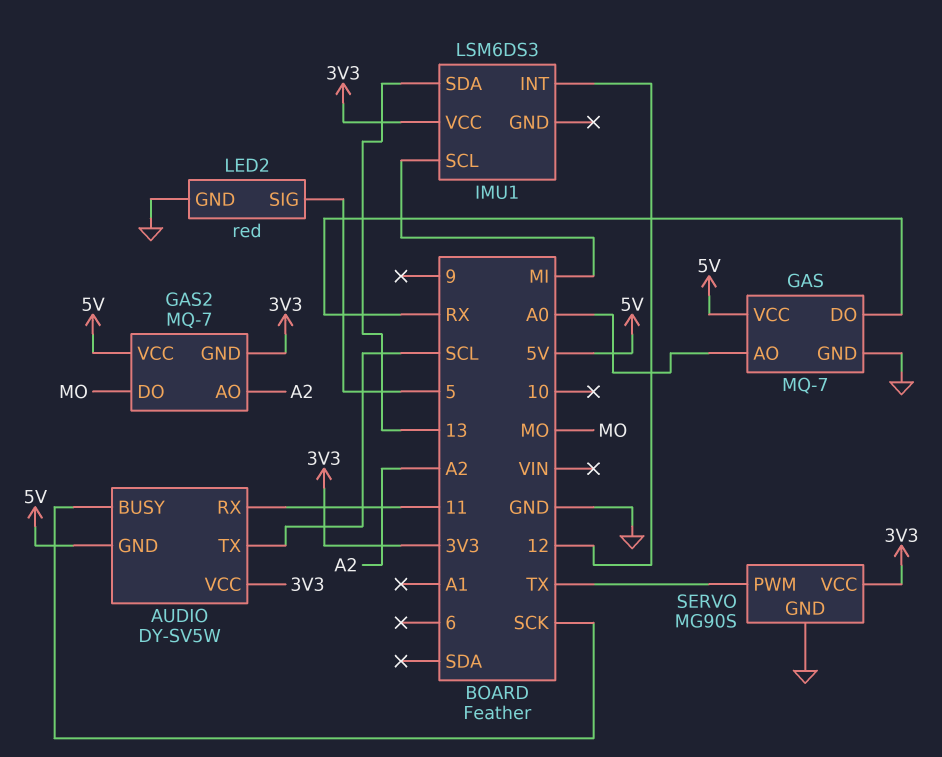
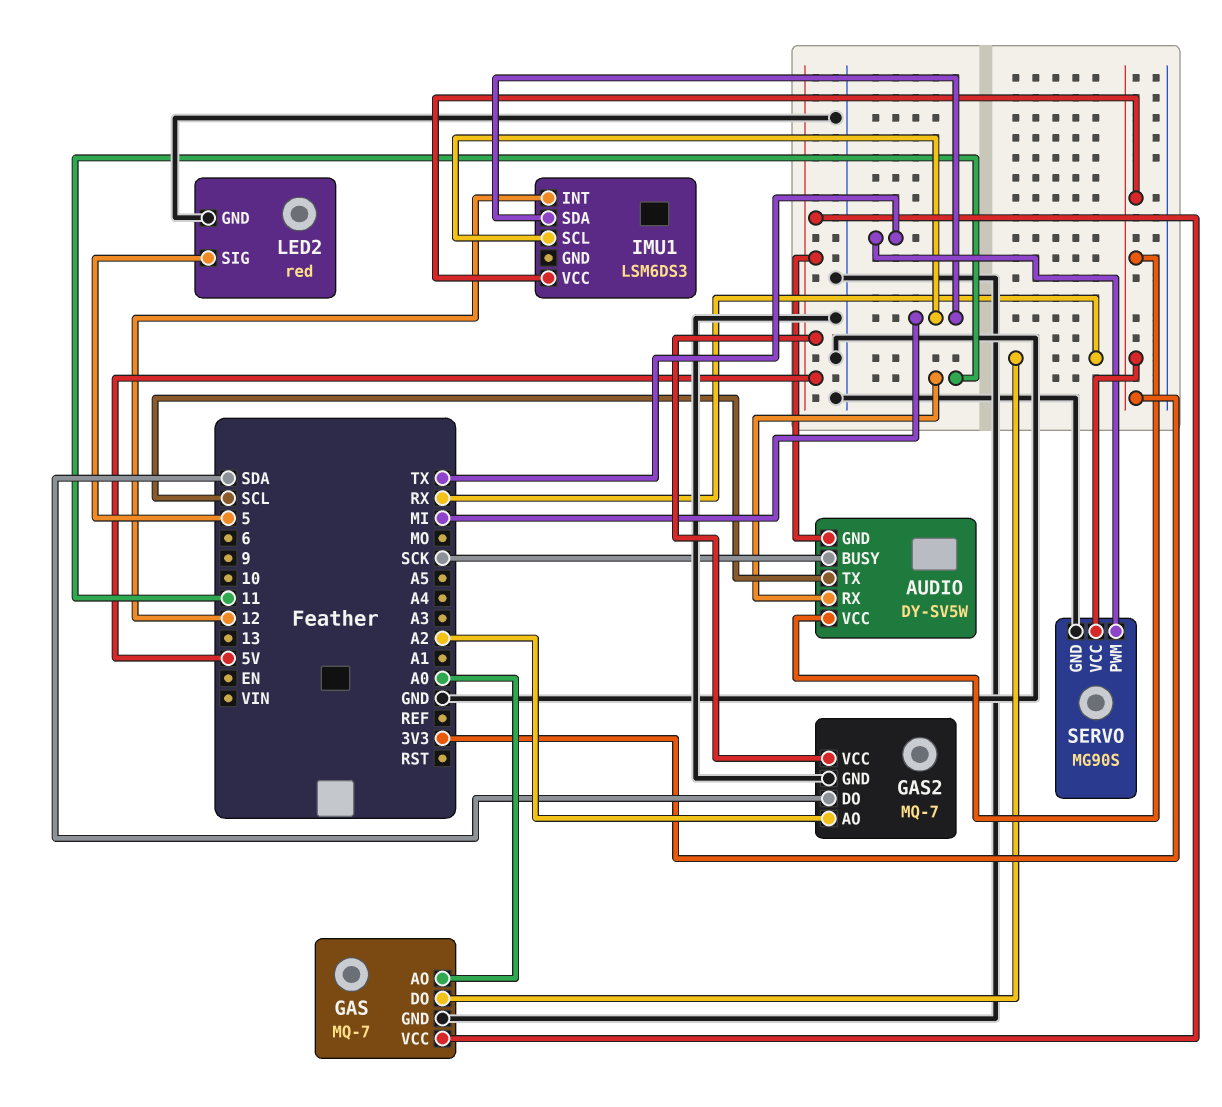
GAS2 pin DO: MO -> SDA
GAS2 pin GND: 3V3 -> GND
IMU1 pin SDA: 13 -> MI

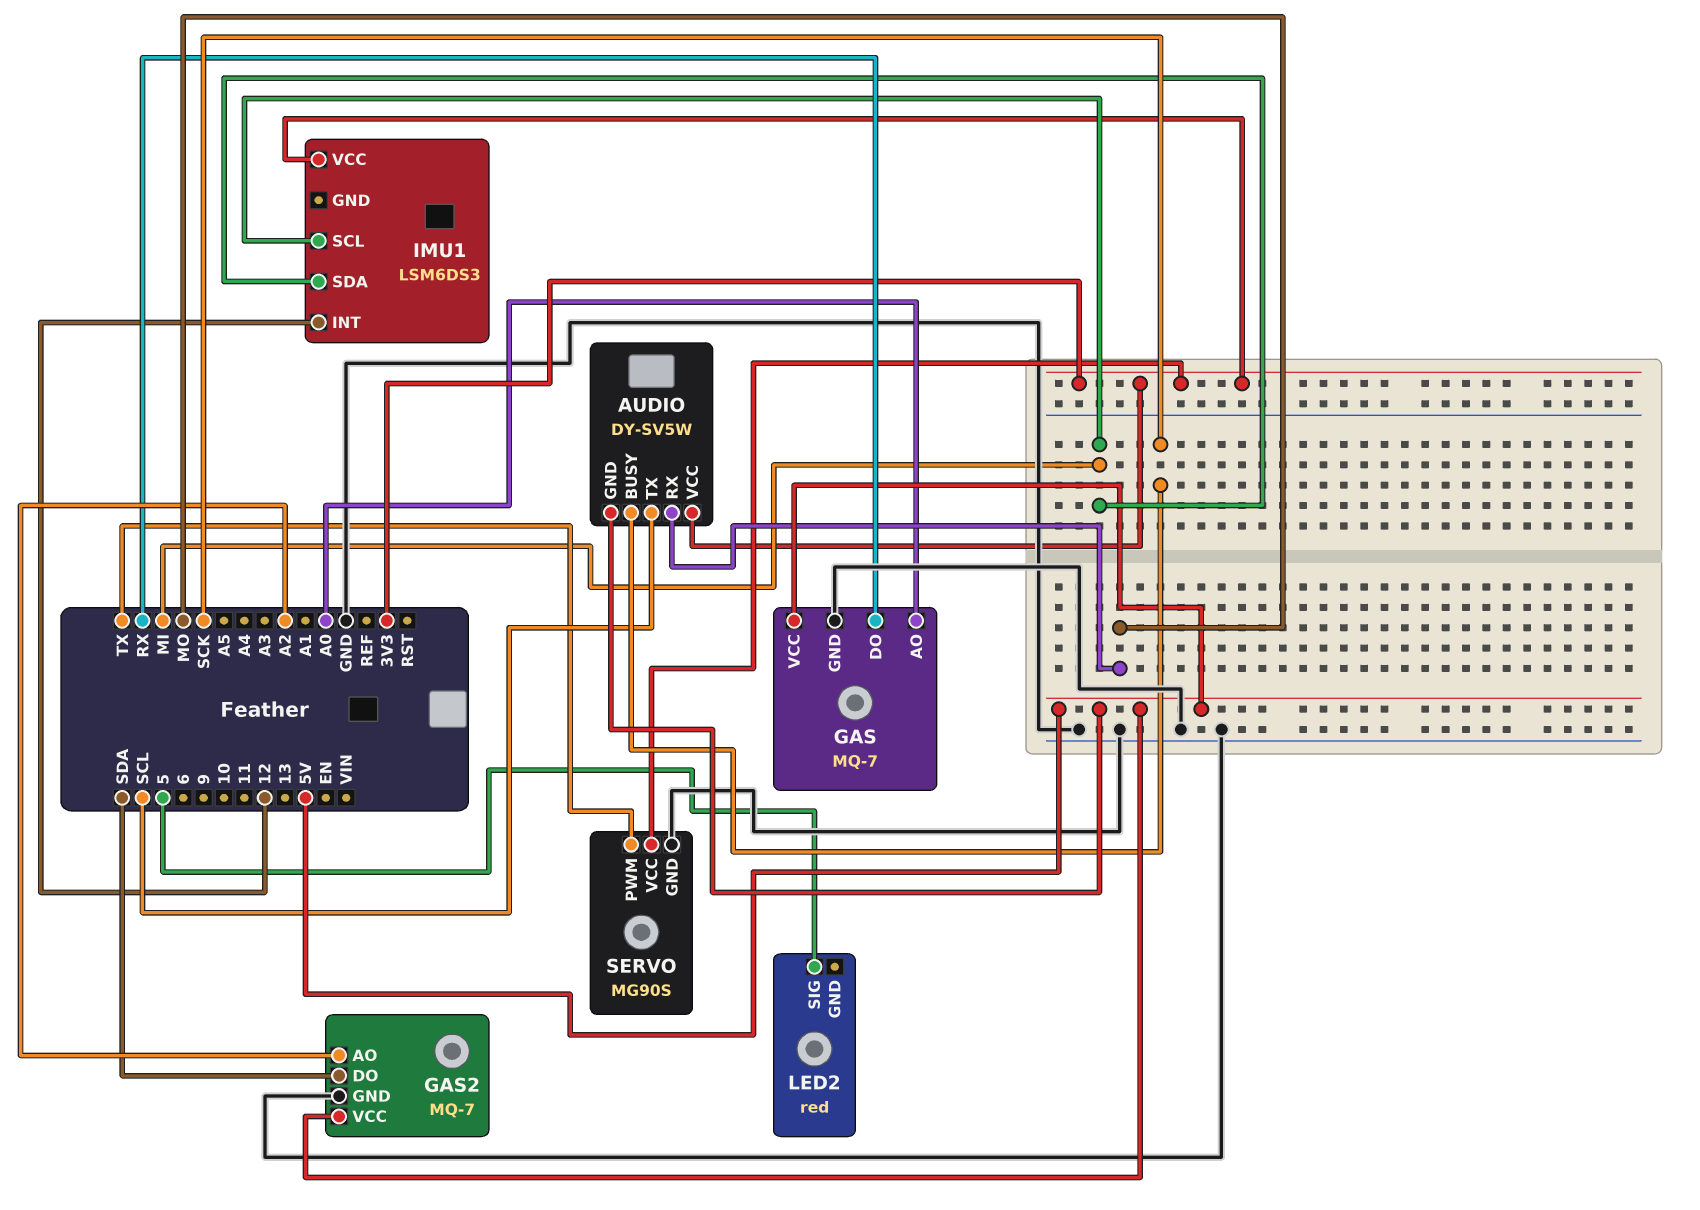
AUDIO pin RX: 11 -> MO
LED2 pin GND: GND -> none

